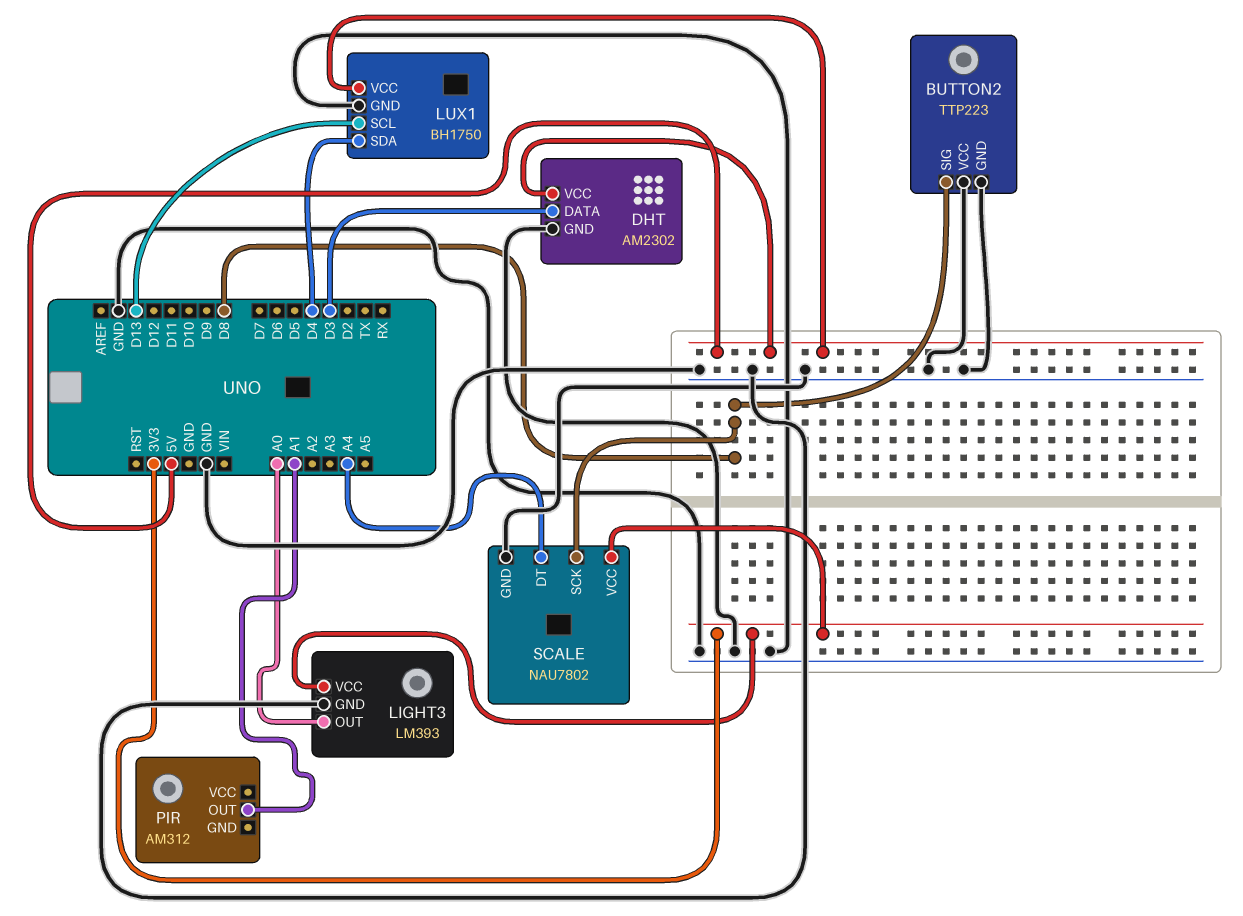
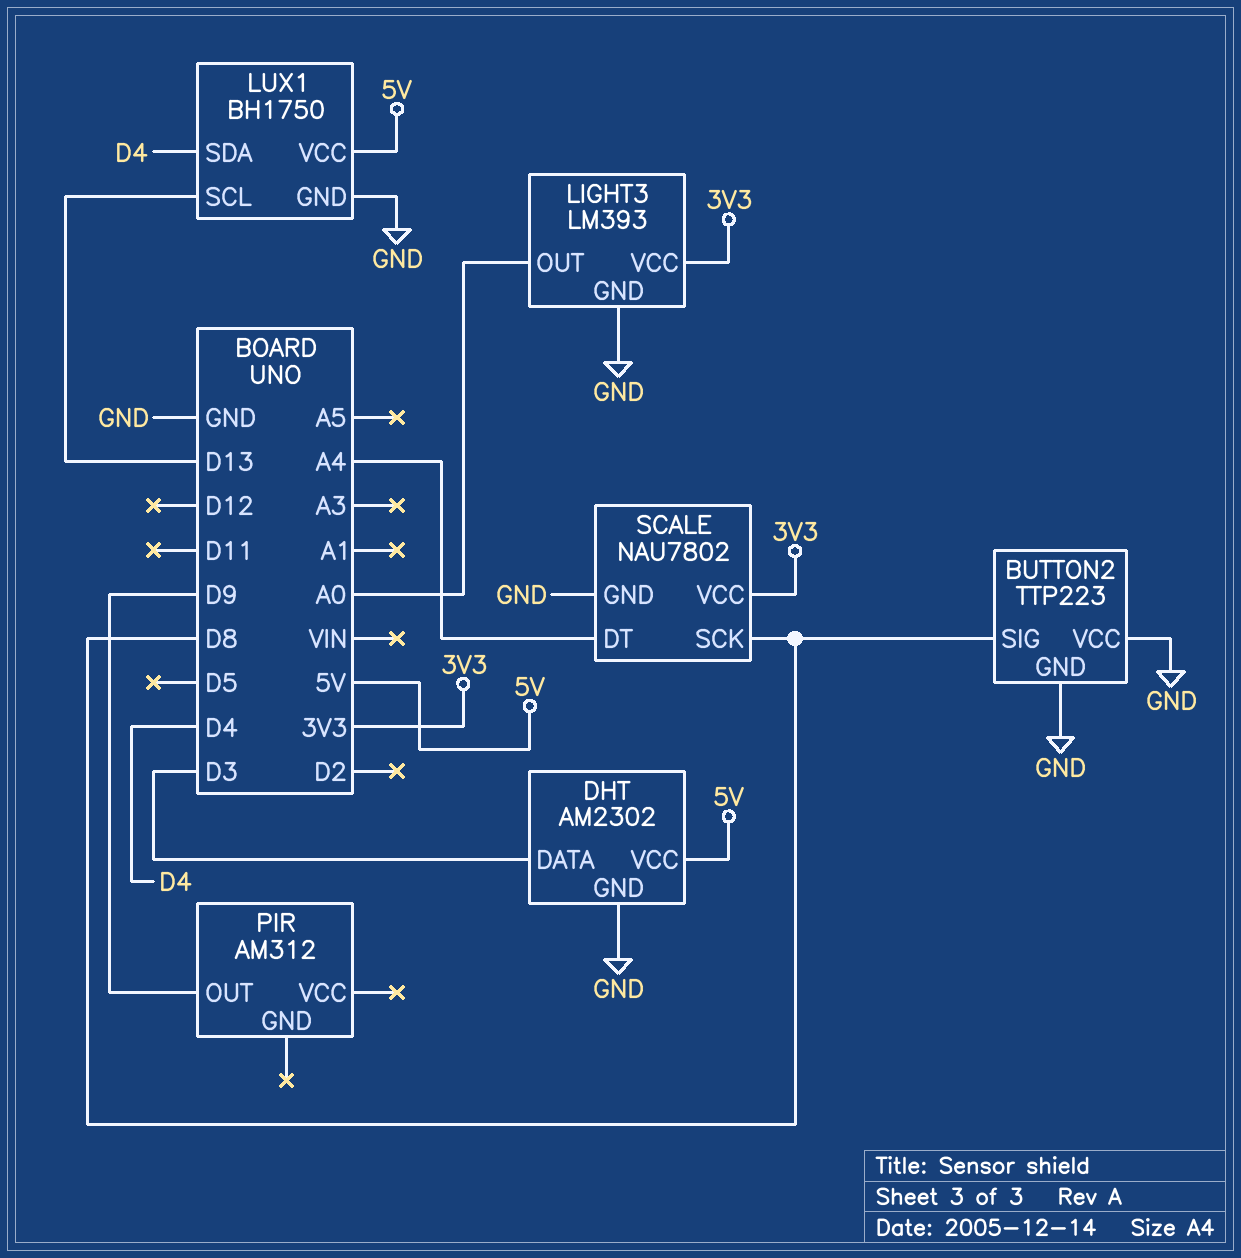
PIR pin OUT: A1 -> D9

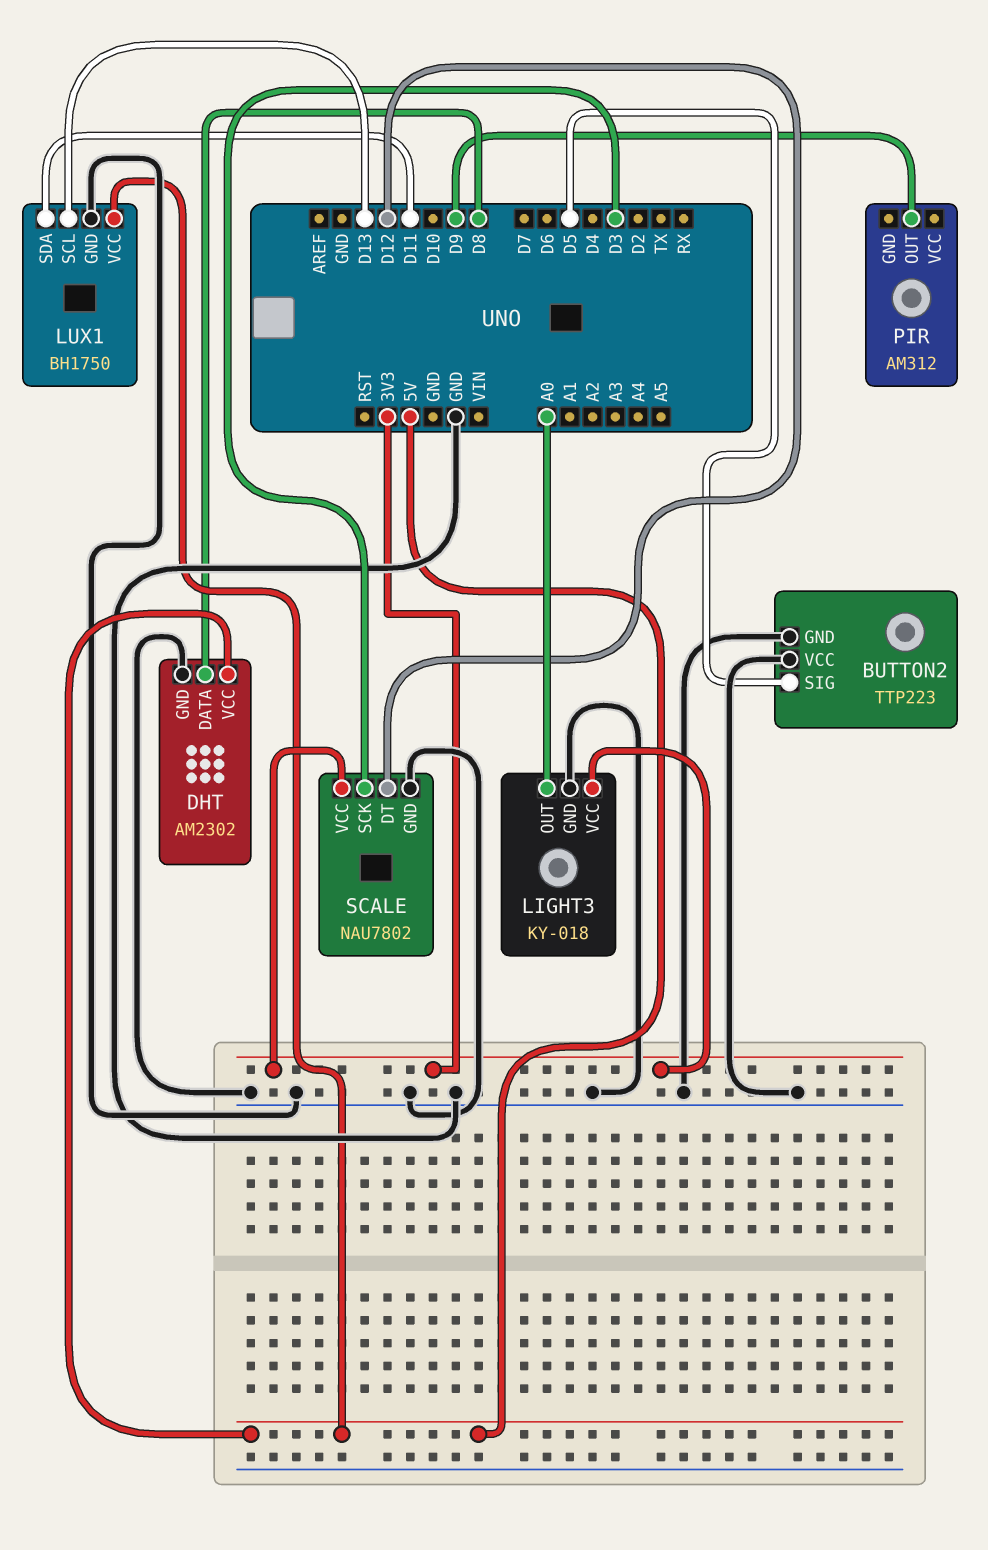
BUTTON2 pin SIG: D8 -> D5
DHT pin DATA: D3 -> D8
LIGHT3: LM393 -> KY-018
LUX1 pin SDA: D4 -> D11
SCALE pin DT: A4 -> D12
SCALE pin SCK: D8 -> D3

